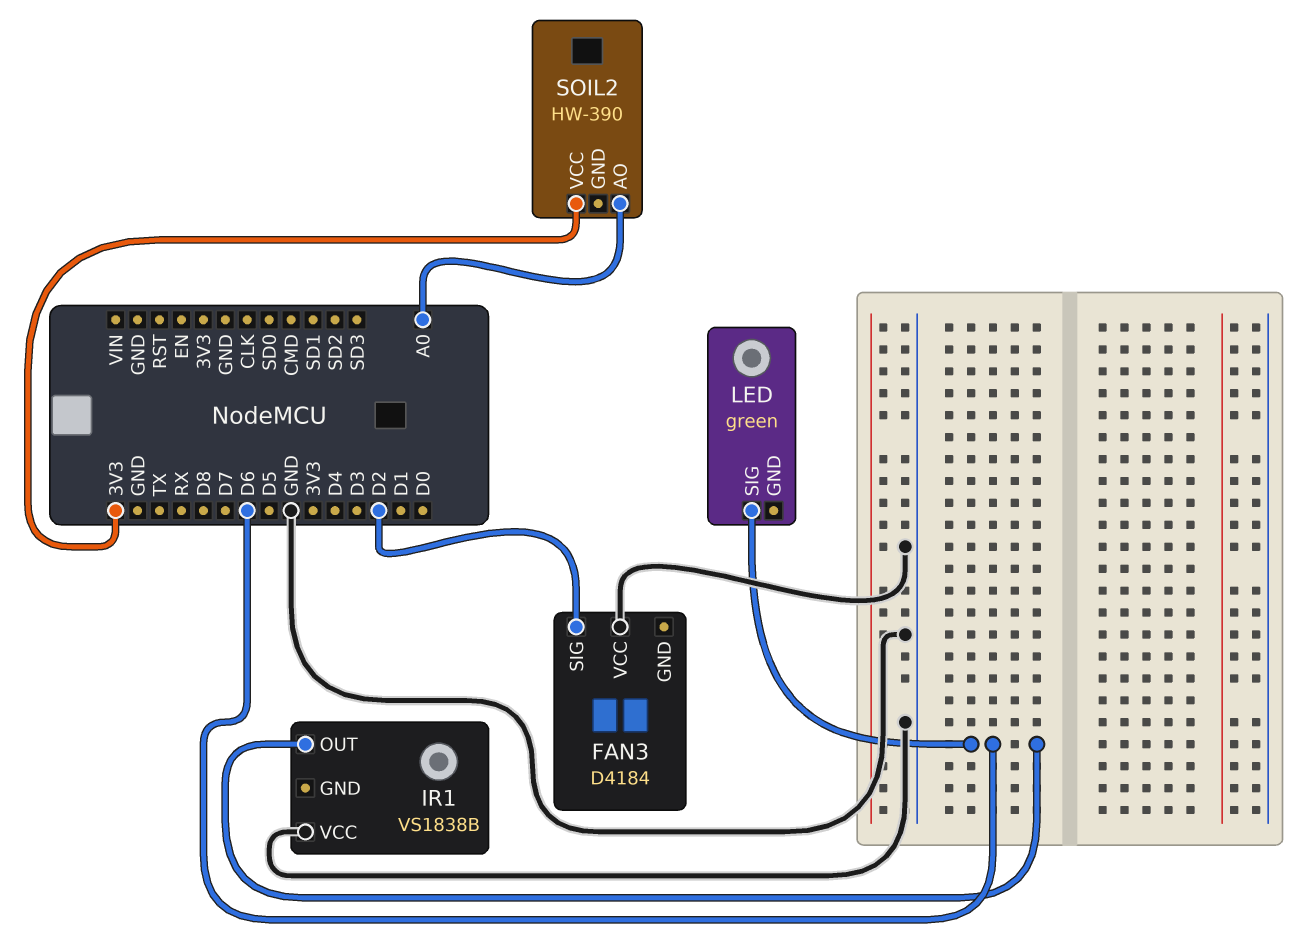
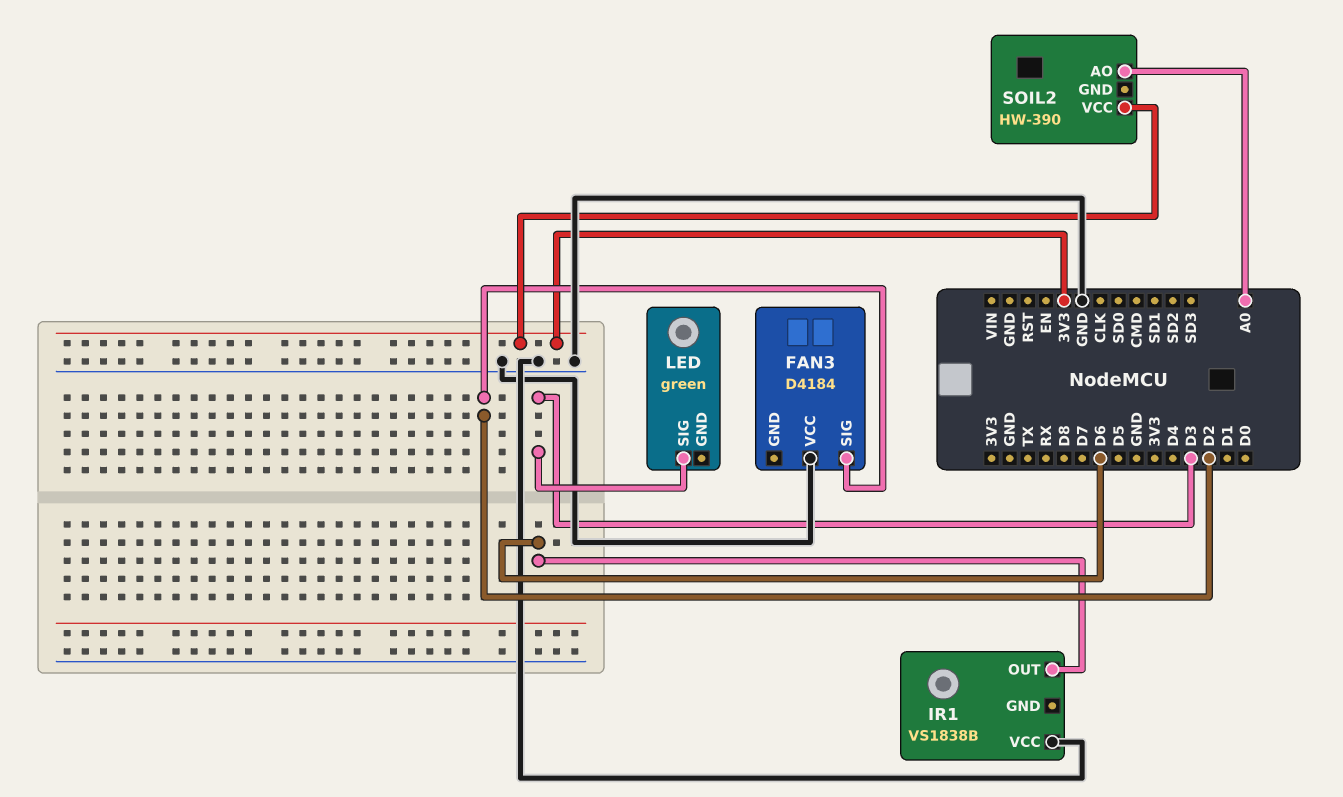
LED pin SIG: D6 -> D3

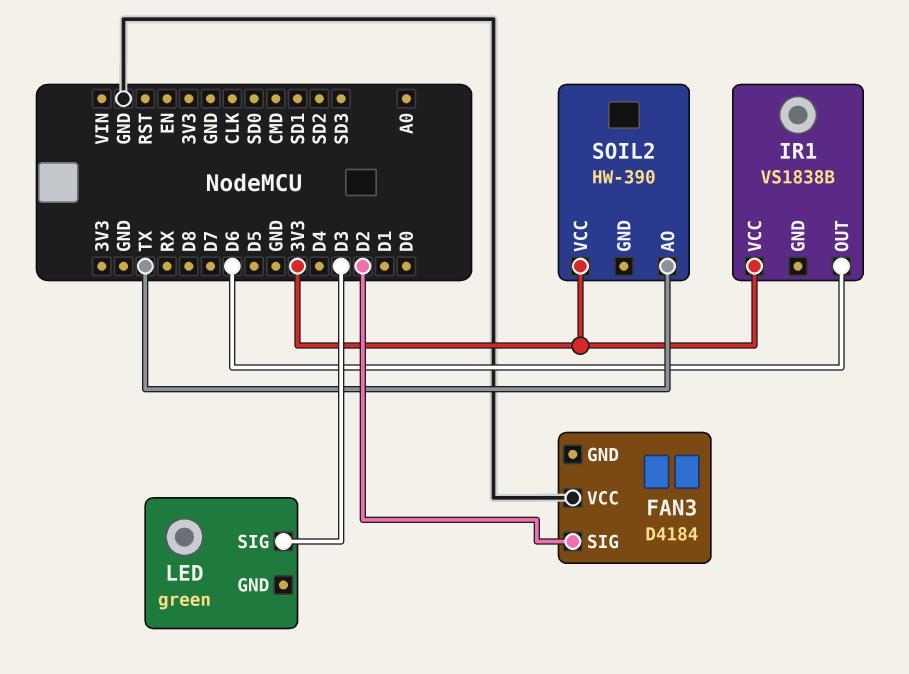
IR1 pin VCC: GND -> 3V3
SOIL2 pin AO: A0 -> TX

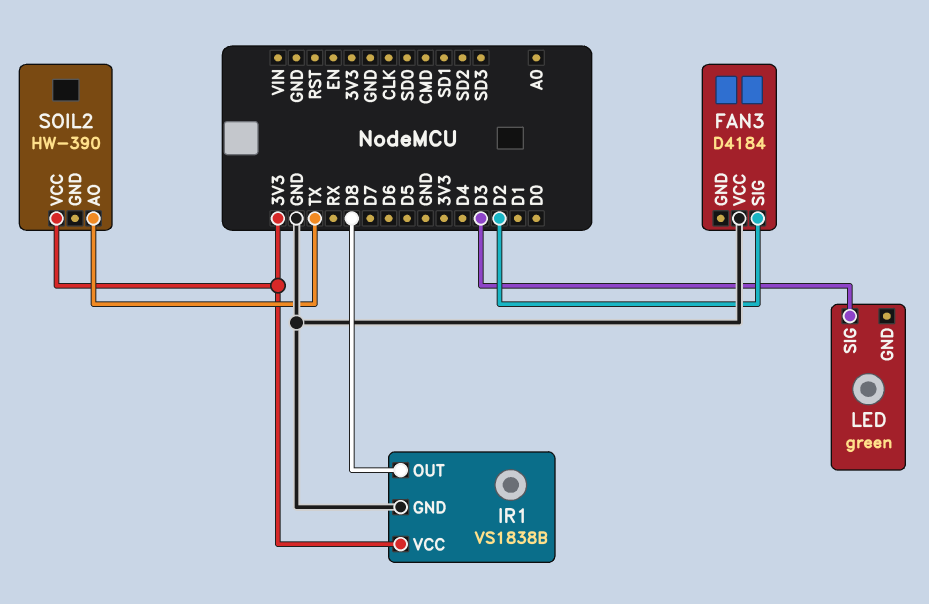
IR1 pin GND: none -> GND
IR1 pin OUT: D6 -> D8

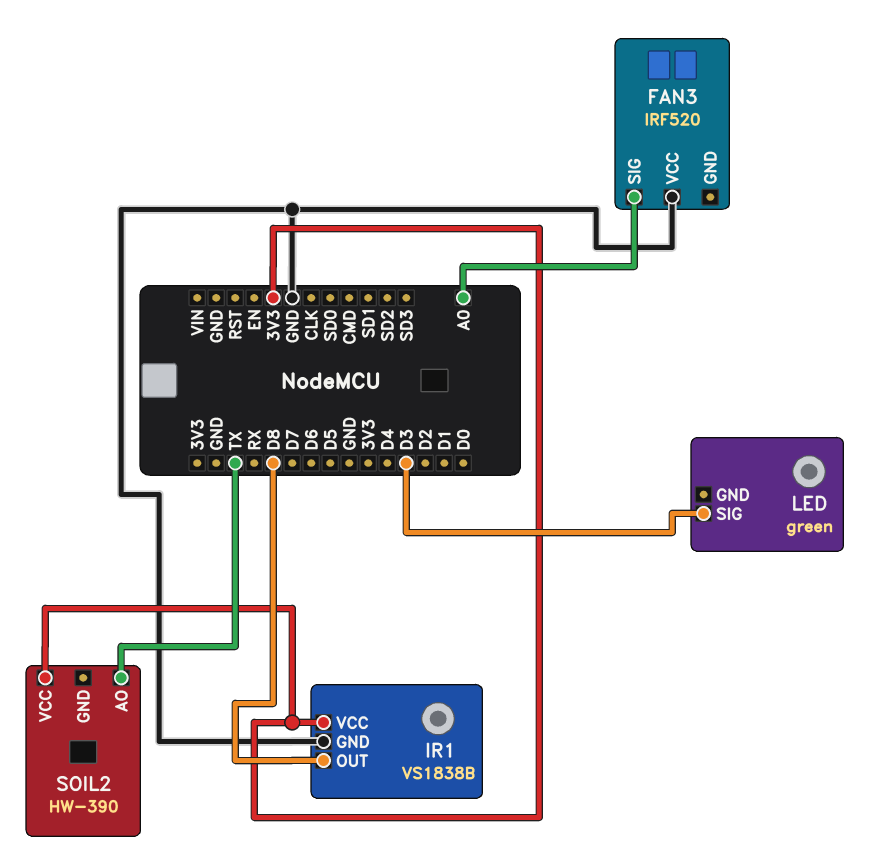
FAN3: D4184 -> IRF520
FAN3 pin SIG: D2 -> A0

